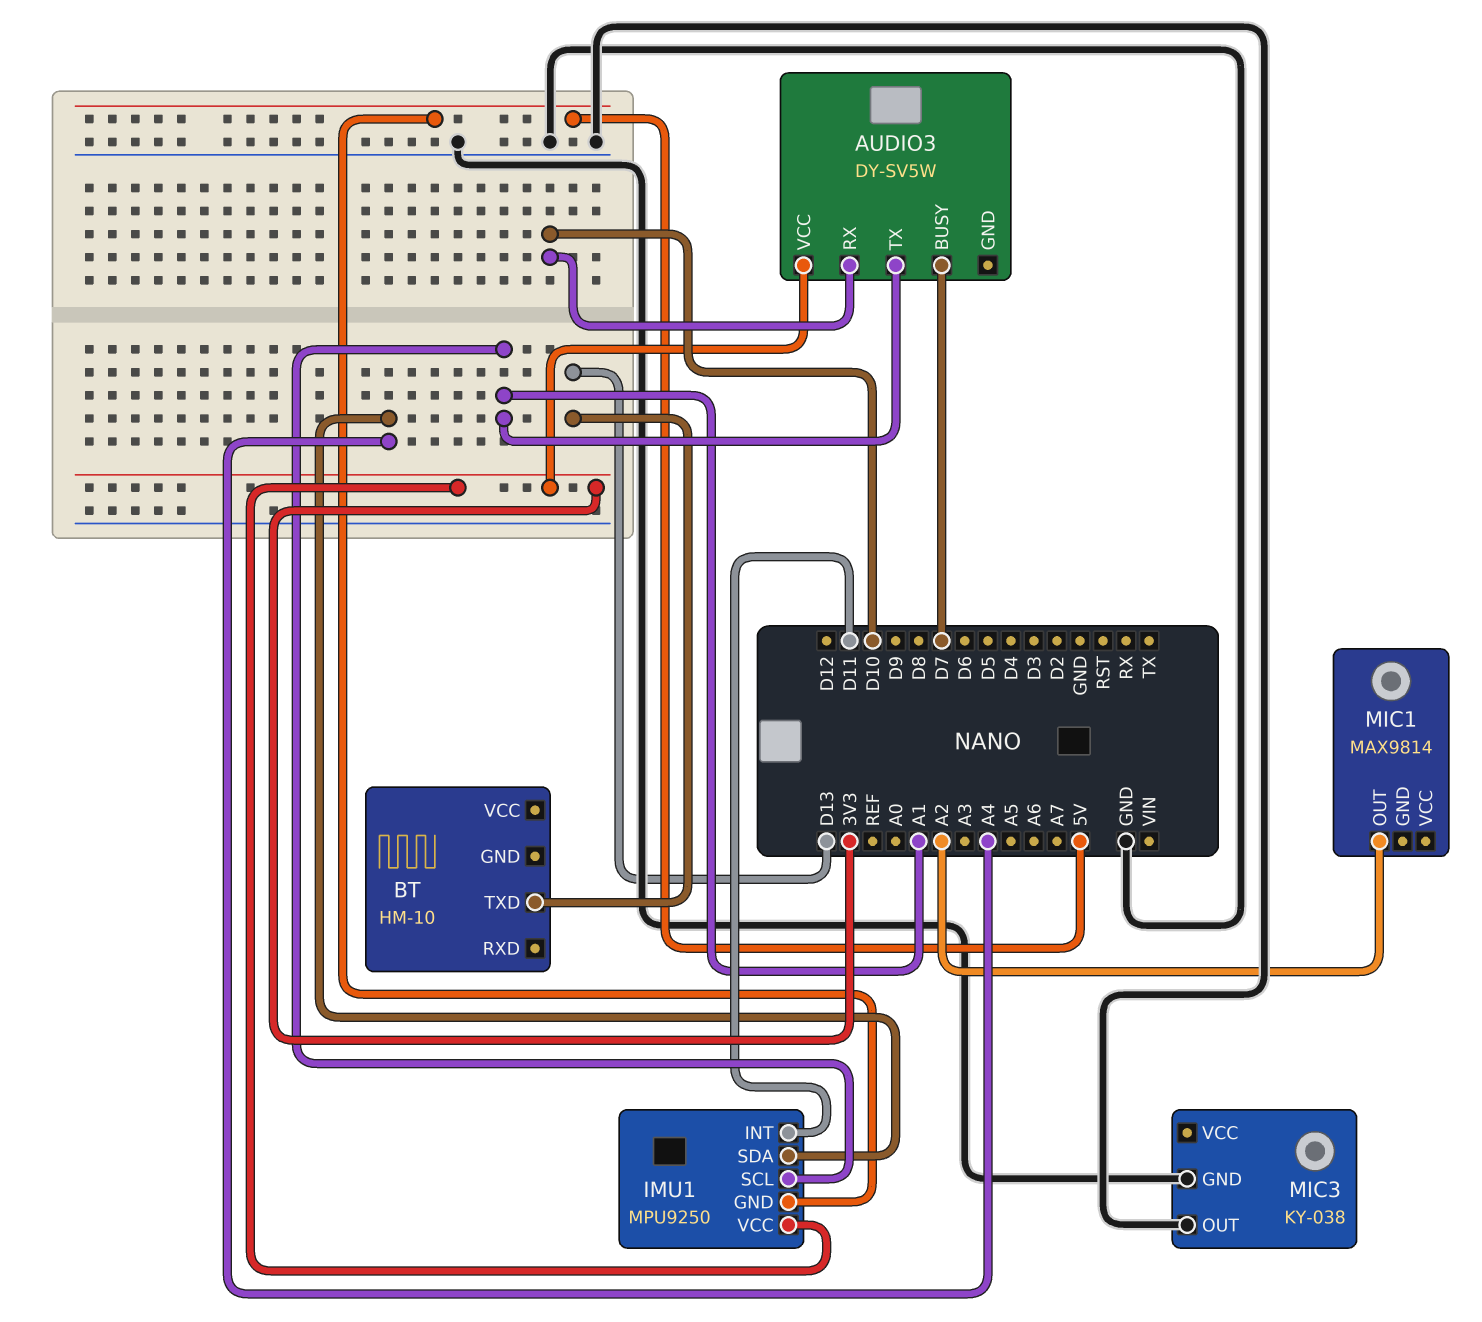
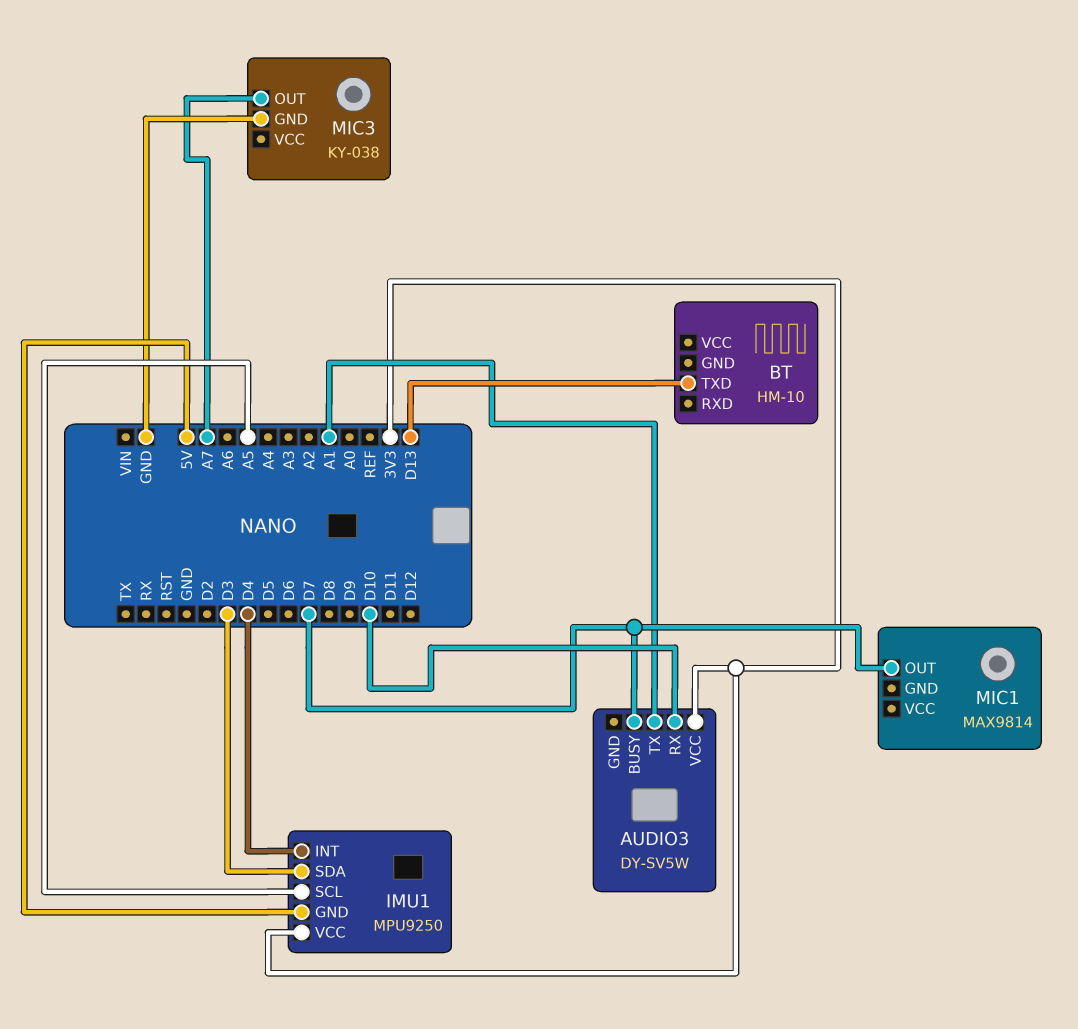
IMU1 pin INT: D11 -> D4
IMU1 pin SCL: A1 -> A5
IMU1 pin SDA: A4 -> D3
MIC1 pin OUT: A2 -> D7
MIC3 pin OUT: GND -> A7

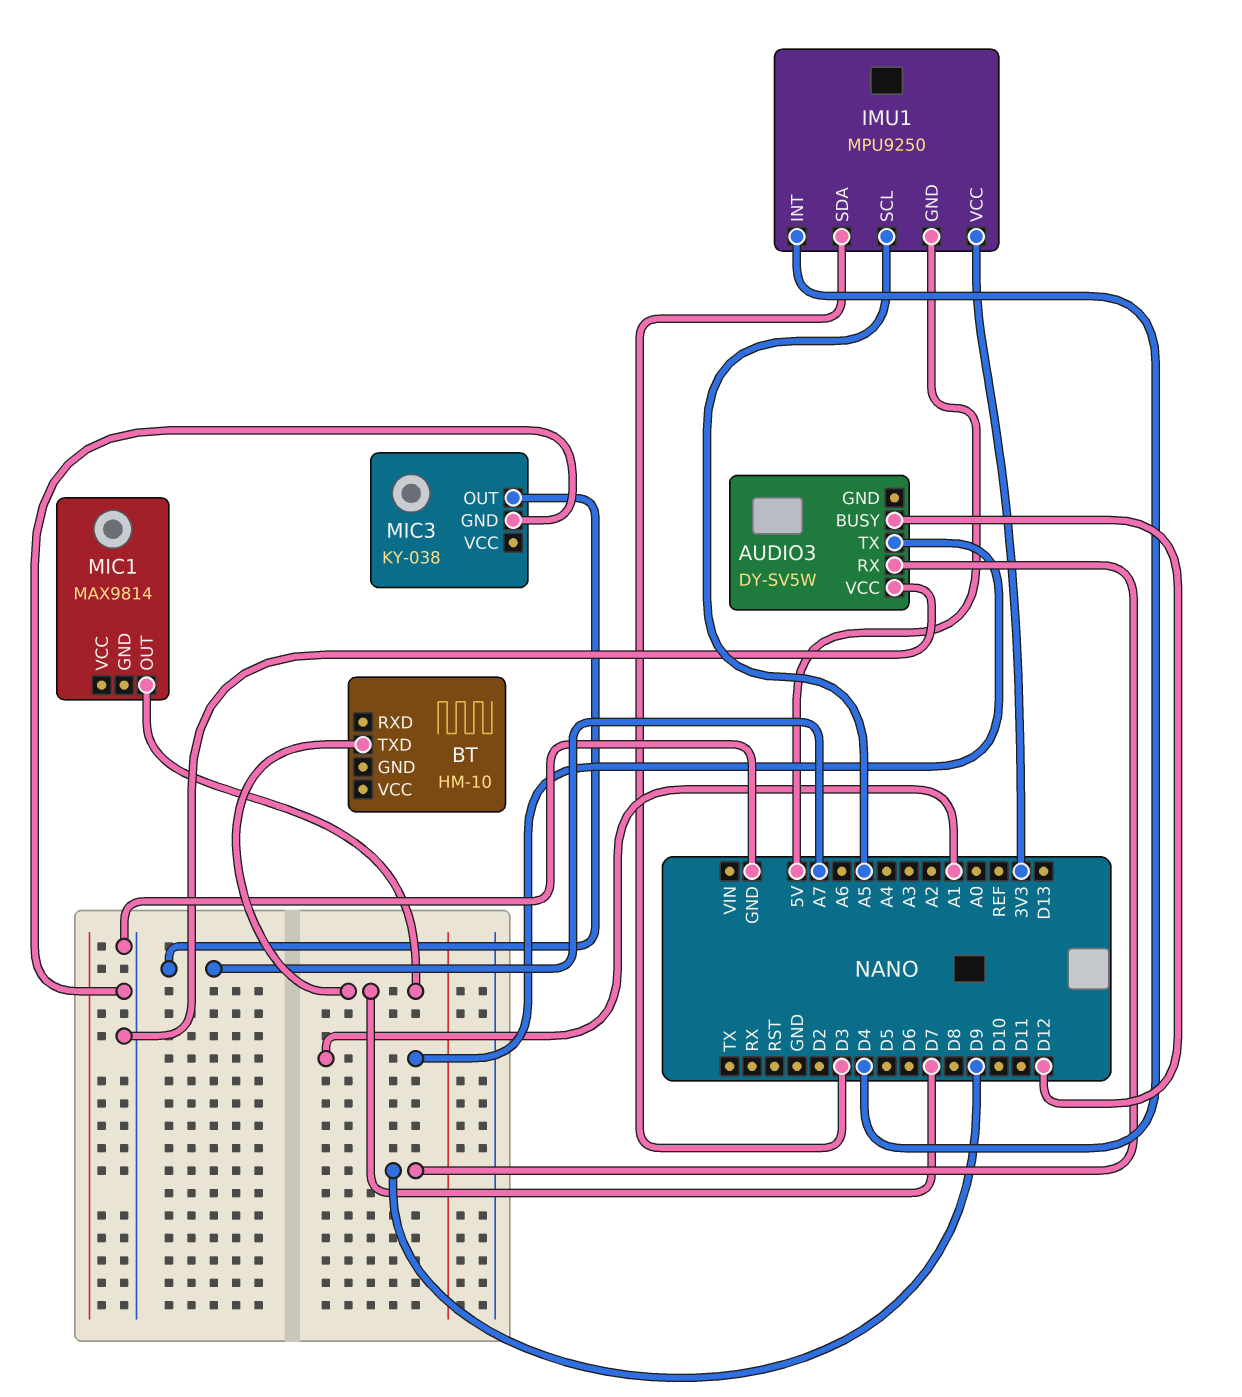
AUDIO3 pin BUSY: D7 -> D12
AUDIO3 pin RX: D10 -> D9
AUDIO3 pin VCC: 3V3 -> GND
BT pin TXD: D13 -> D7

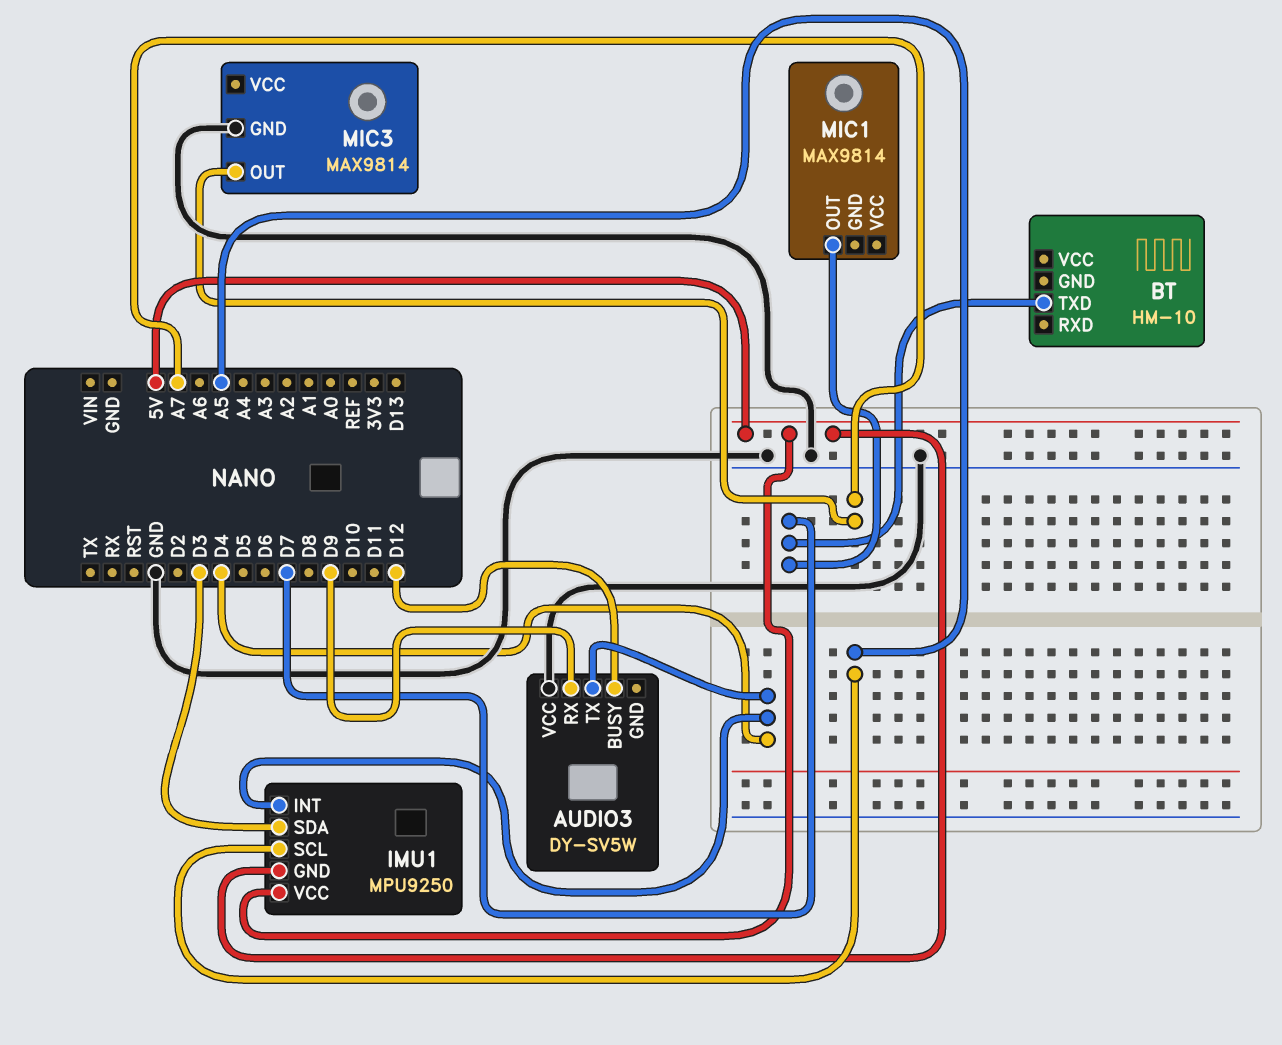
AUDIO3 pin TX: A1 -> D4
IMU1 pin VCC: 3V3 -> 5V
MIC3: KY-038 -> MAX9814

